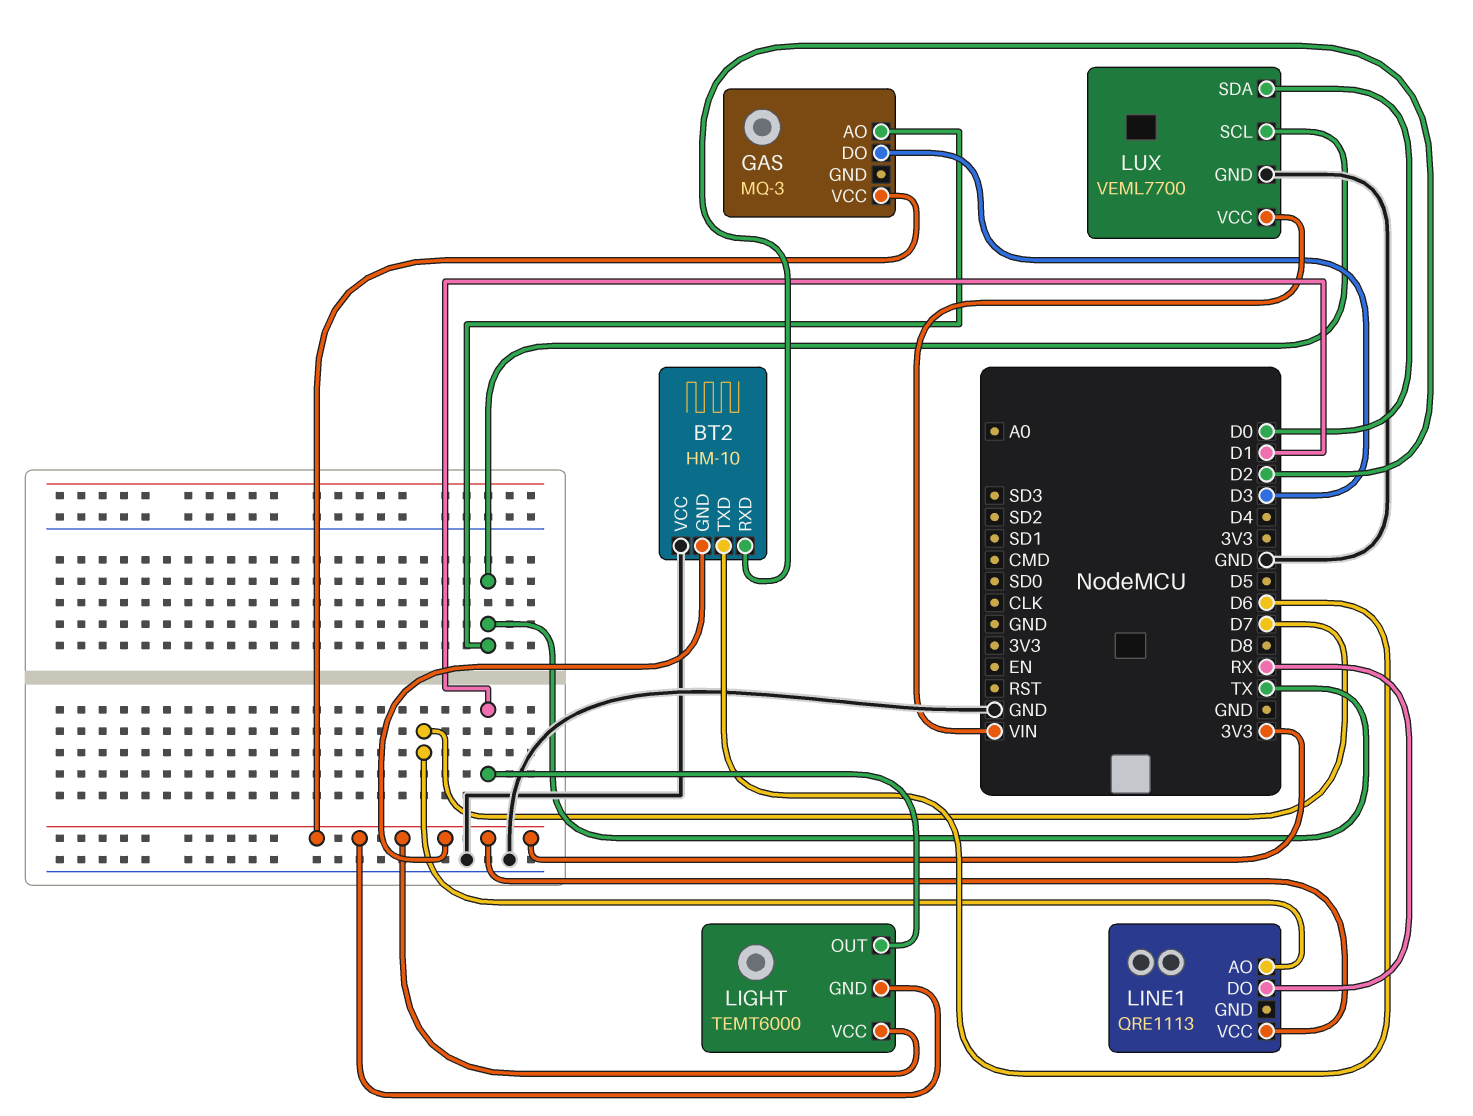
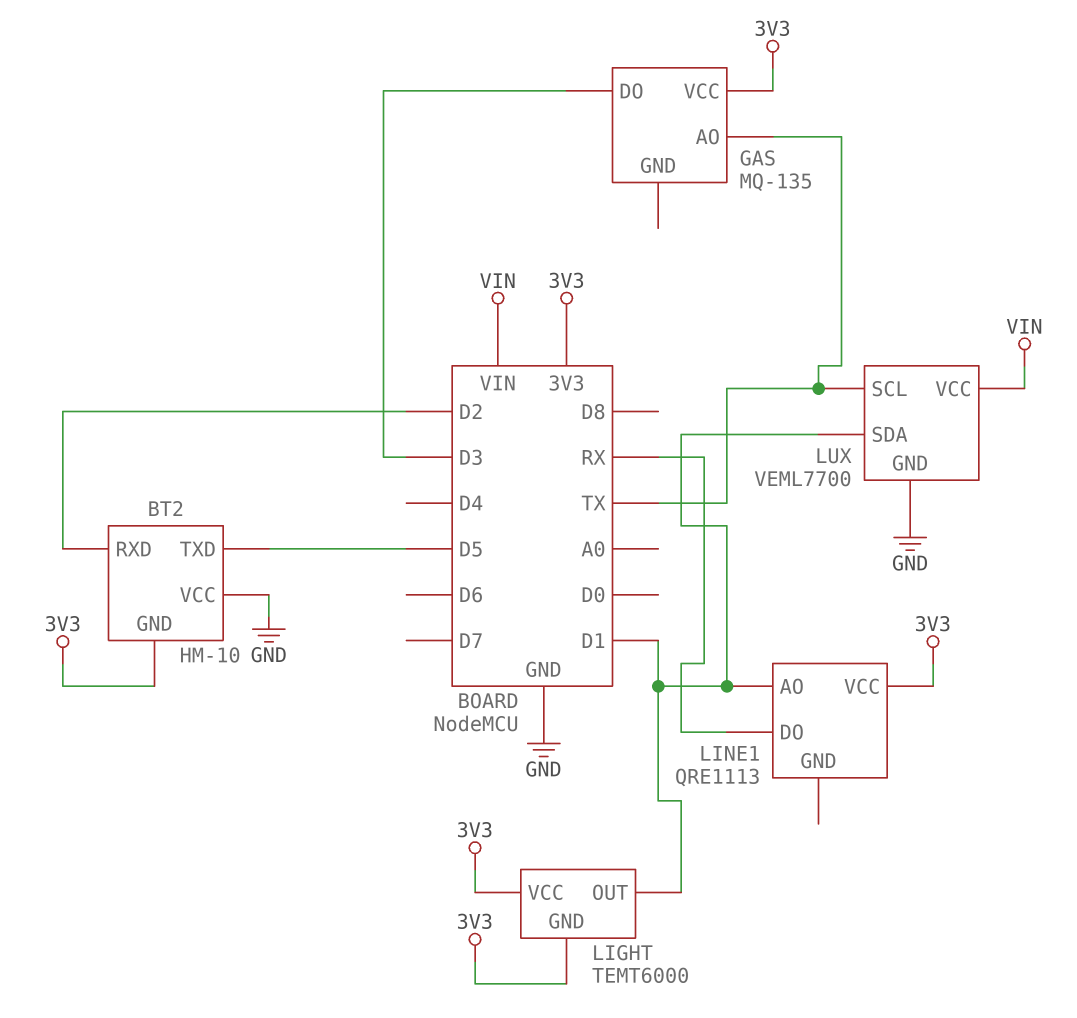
BT2 pin TXD: D6 -> D5
GAS: MQ-3 -> MQ-135
LINE1 pin AO: D7 -> D1
LUX pin SDA: D0 -> D1

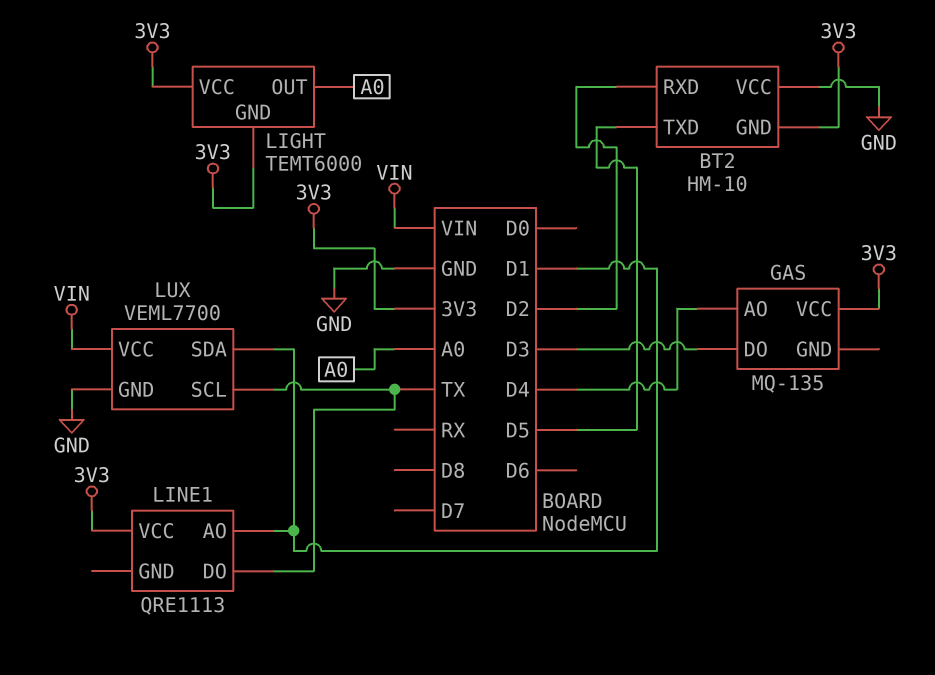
GAS pin AO: TX -> D4
LIGHT pin OUT: D1 -> A0
LINE1 pin DO: RX -> TX

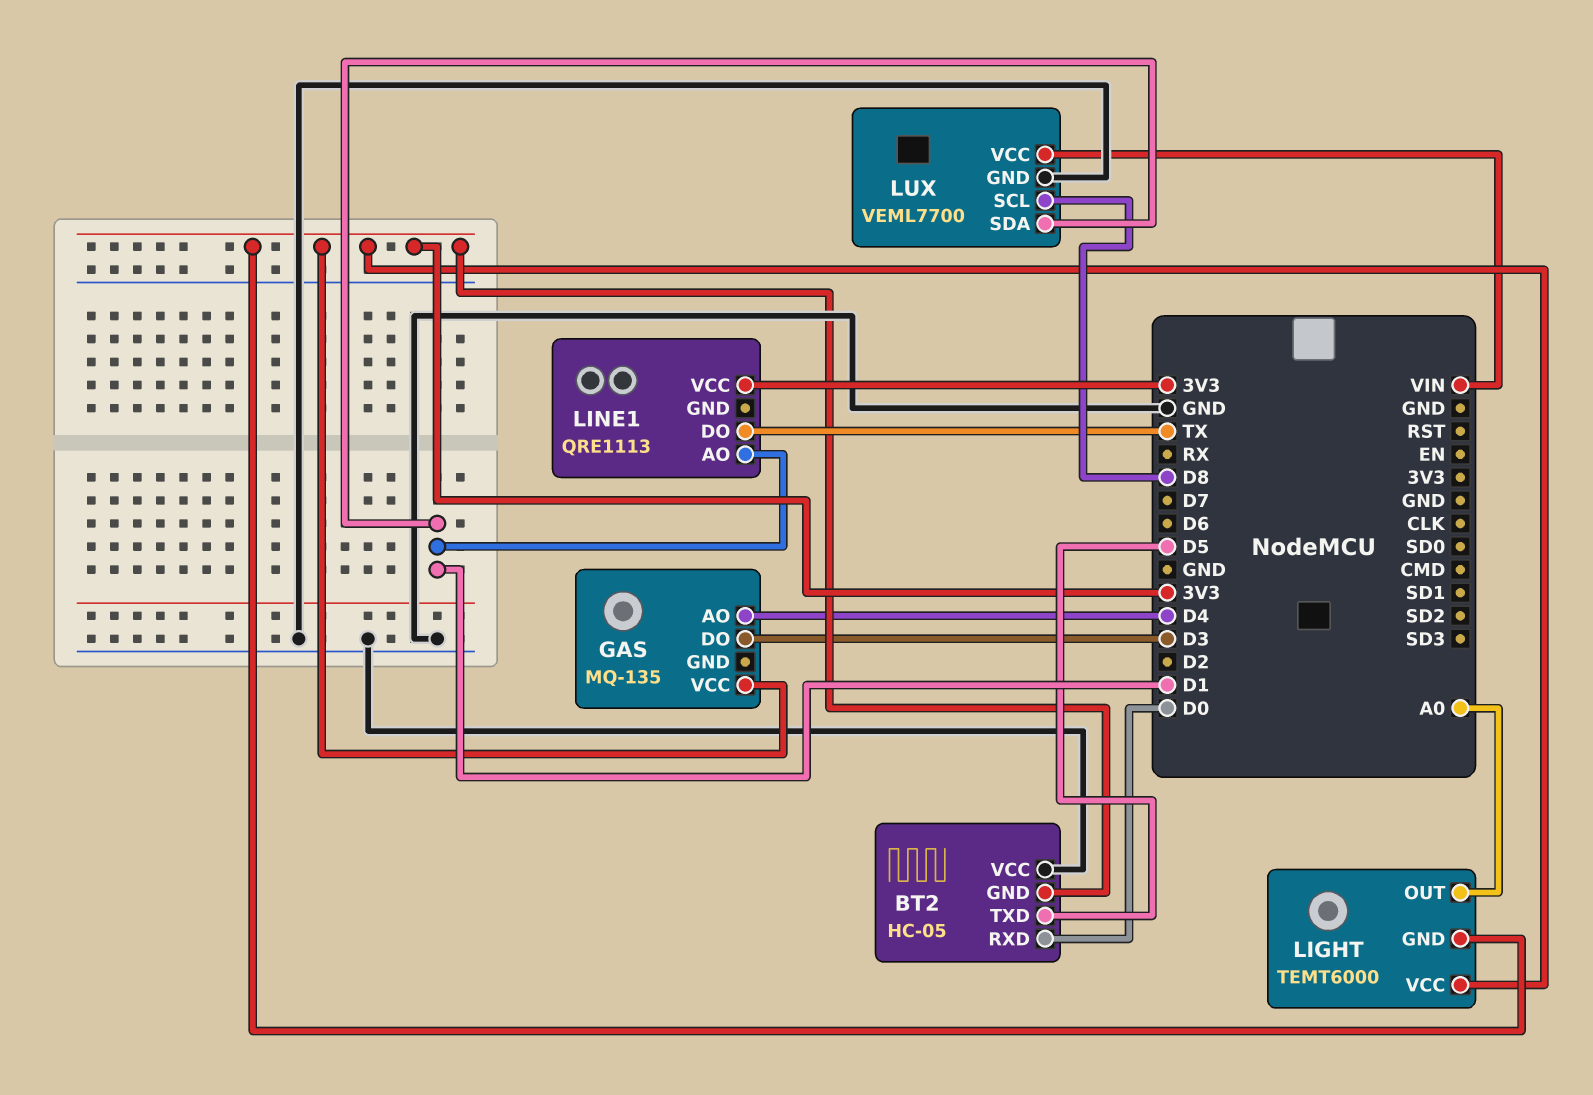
BT2: HM-10 -> HC-05
BT2 pin RXD: D2 -> D0
LUX pin SCL: TX -> D8

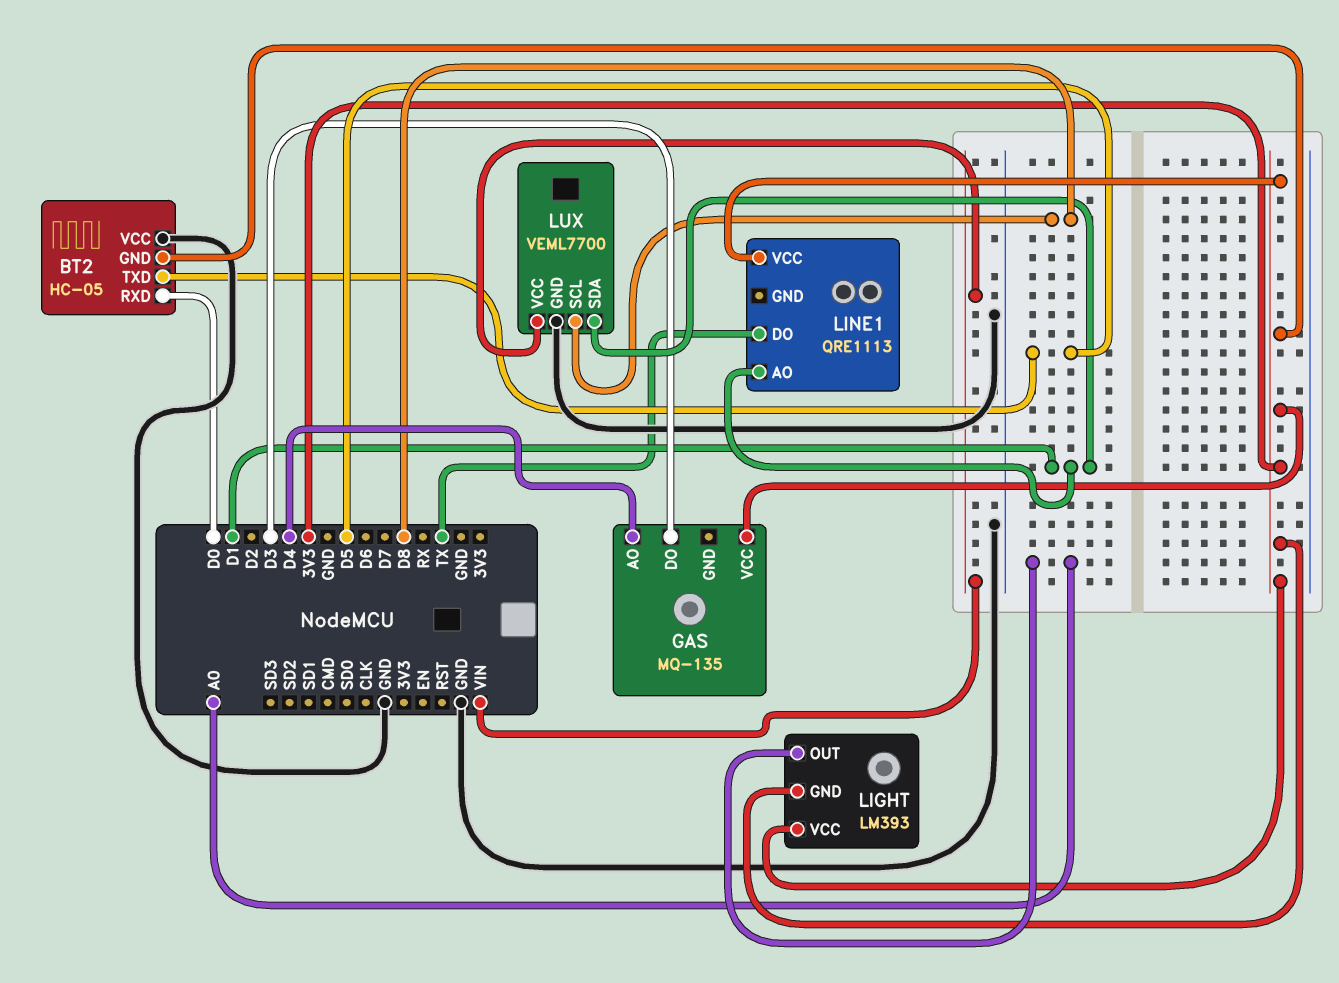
LIGHT: TEMT6000 -> LM393

